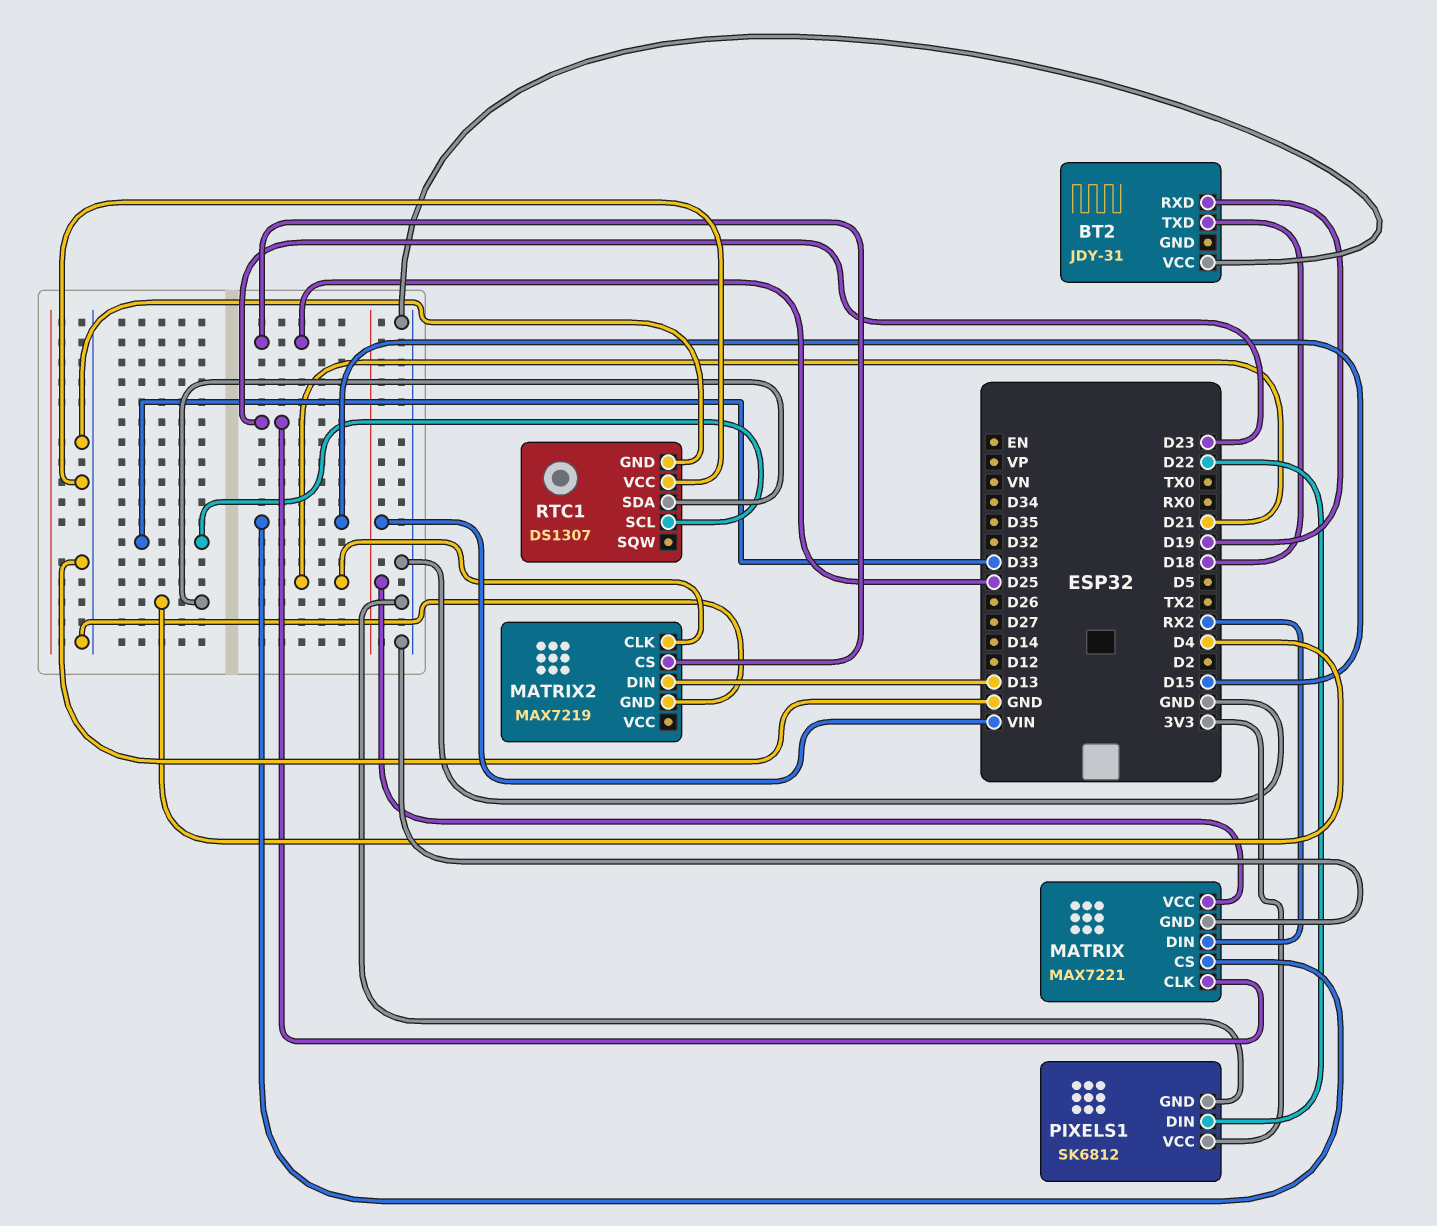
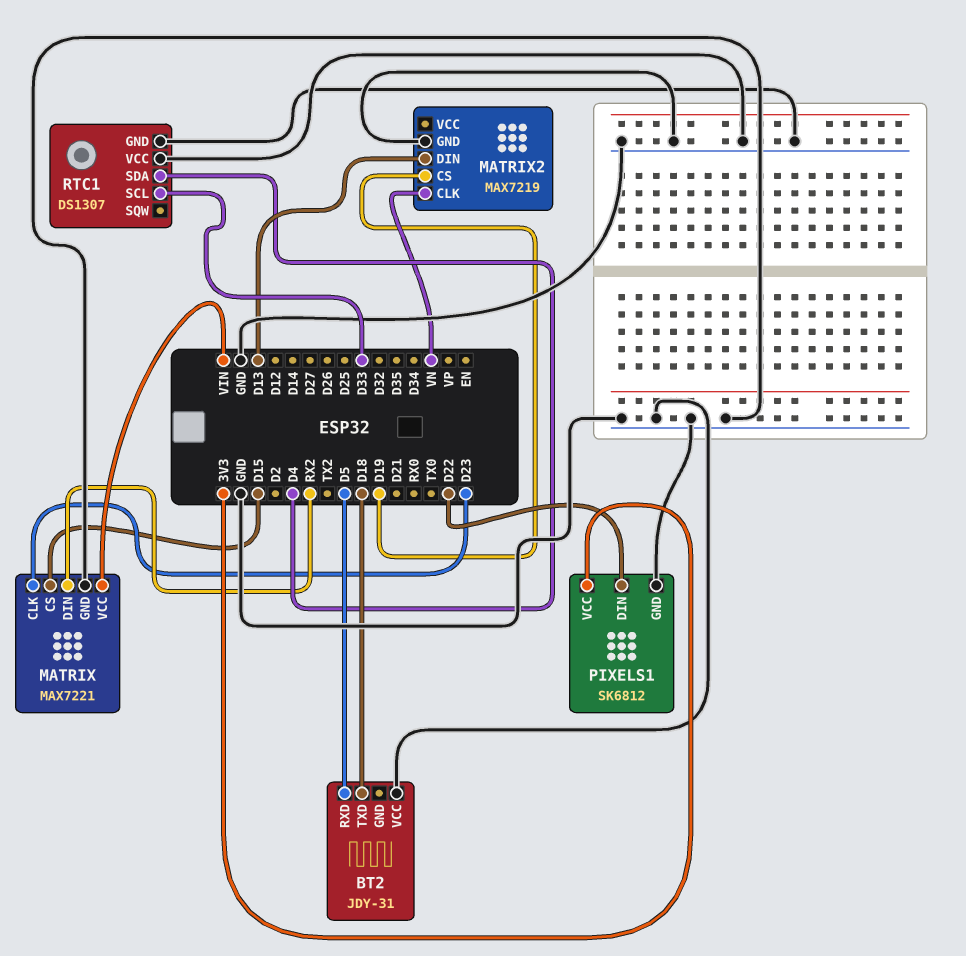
BT2 pin RXD: D19 -> D5
MATRIX2 pin CLK: D21 -> VN
MATRIX2 pin CS: D25 -> D19

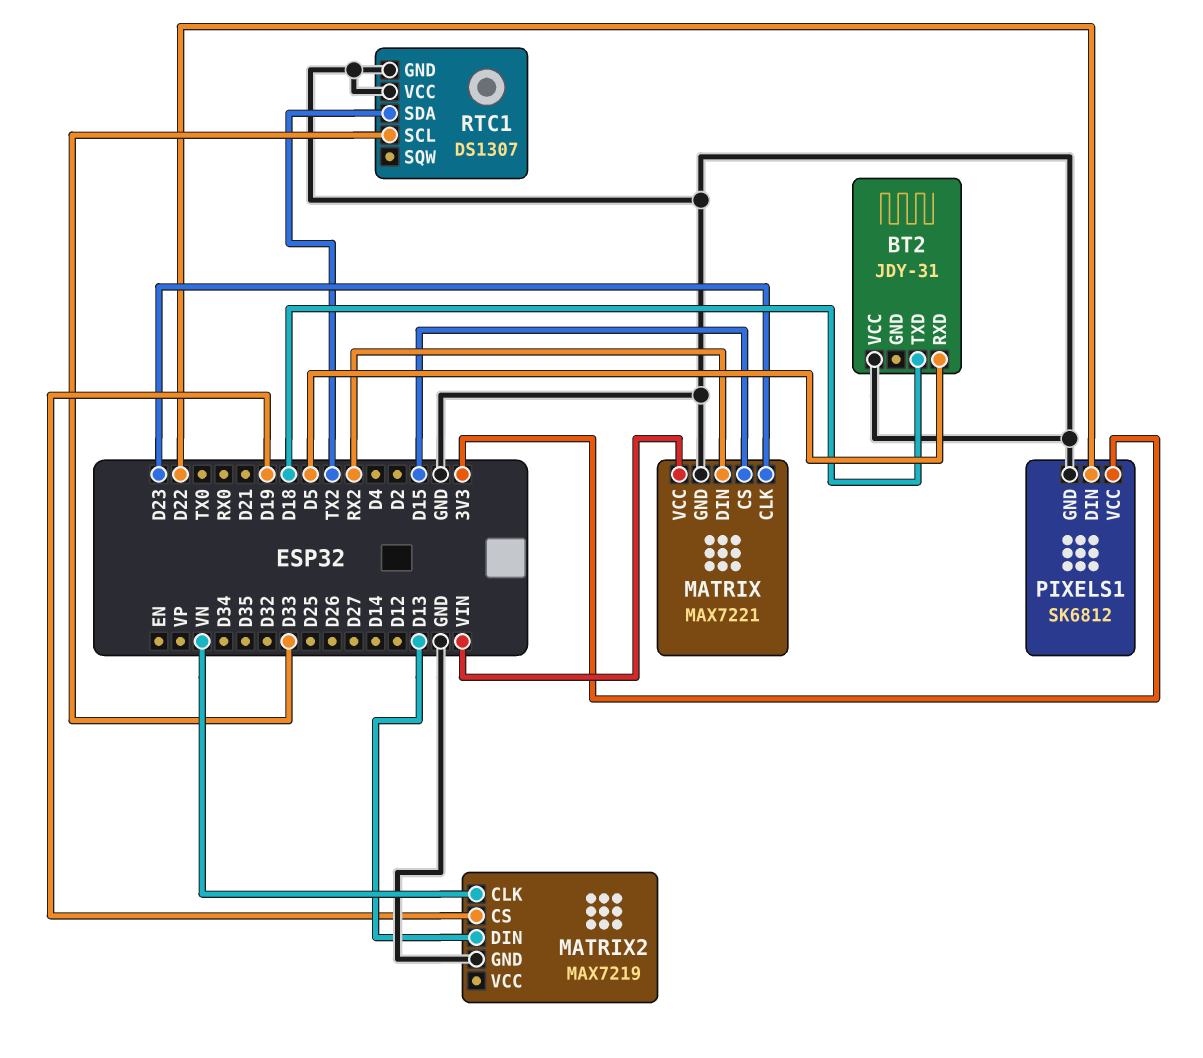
RTC1 pin SDA: D4 -> TX2

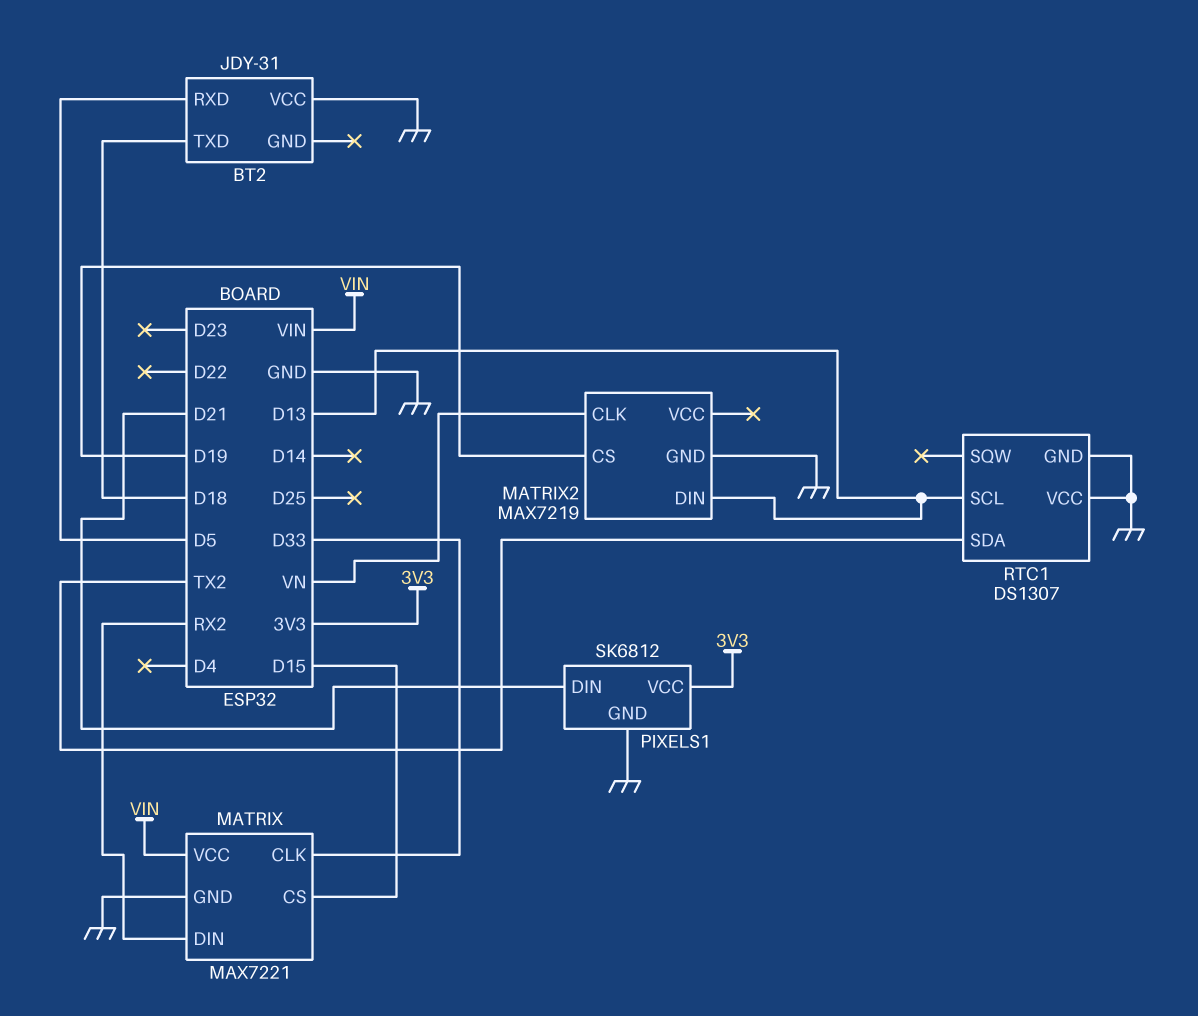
MATRIX pin CLK: D23 -> D33
PIXELS1 pin DIN: D22 -> D21
RTC1 pin SCL: D33 -> D13

